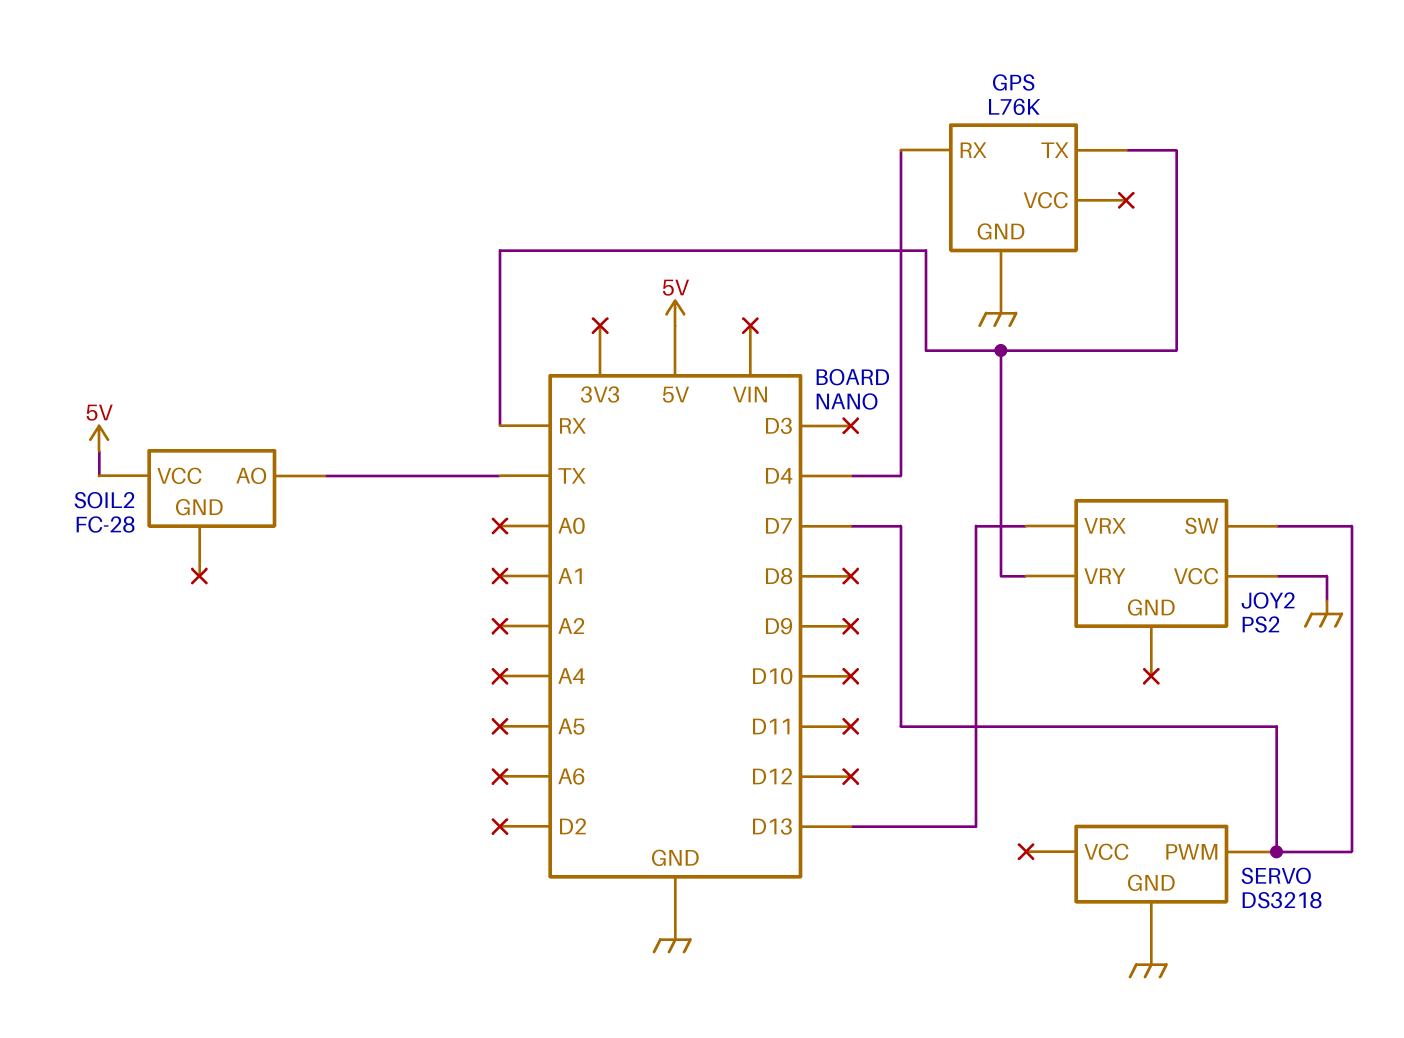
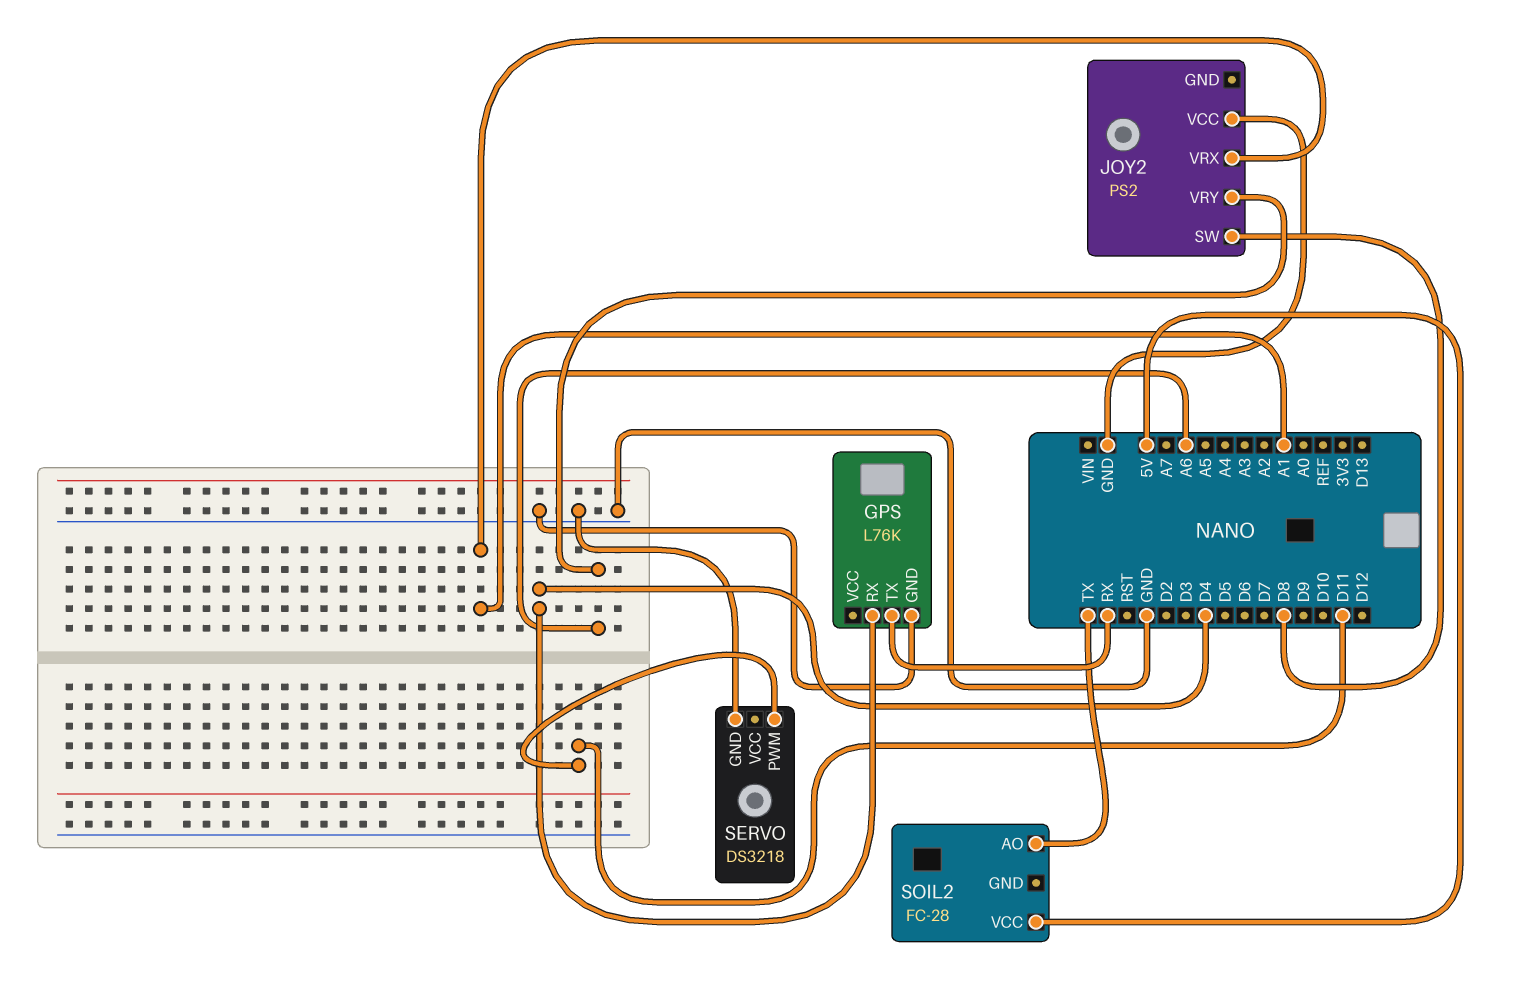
JOY2 pin SW: D7 -> D8
JOY2 pin VRX: D13 -> A1
JOY2 pin VRY: RX -> A6
SERVO pin PWM: D7 -> D11

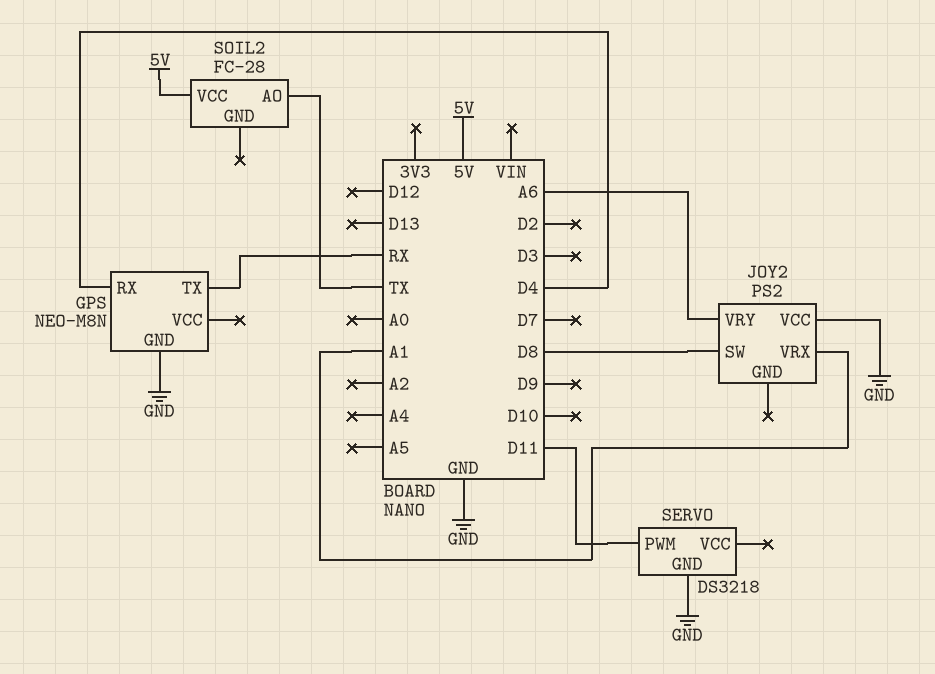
GPS: L76K -> NEO-M8N

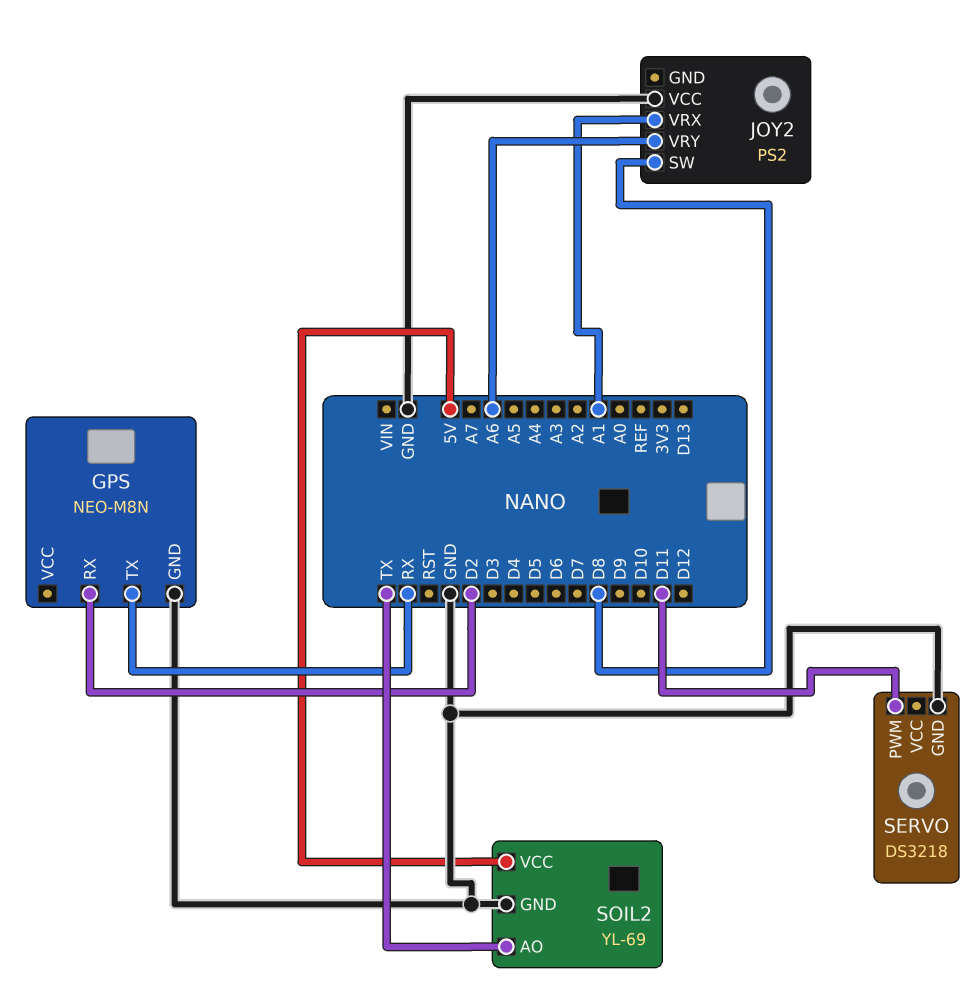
GPS pin RX: D4 -> D2
SOIL2: FC-28 -> YL-69
SOIL2 pin GND: none -> GND

